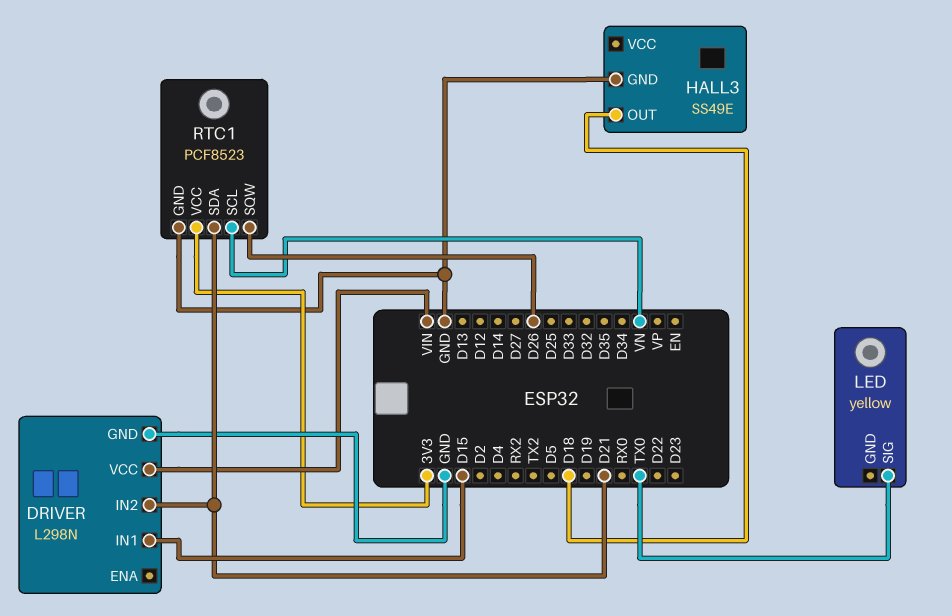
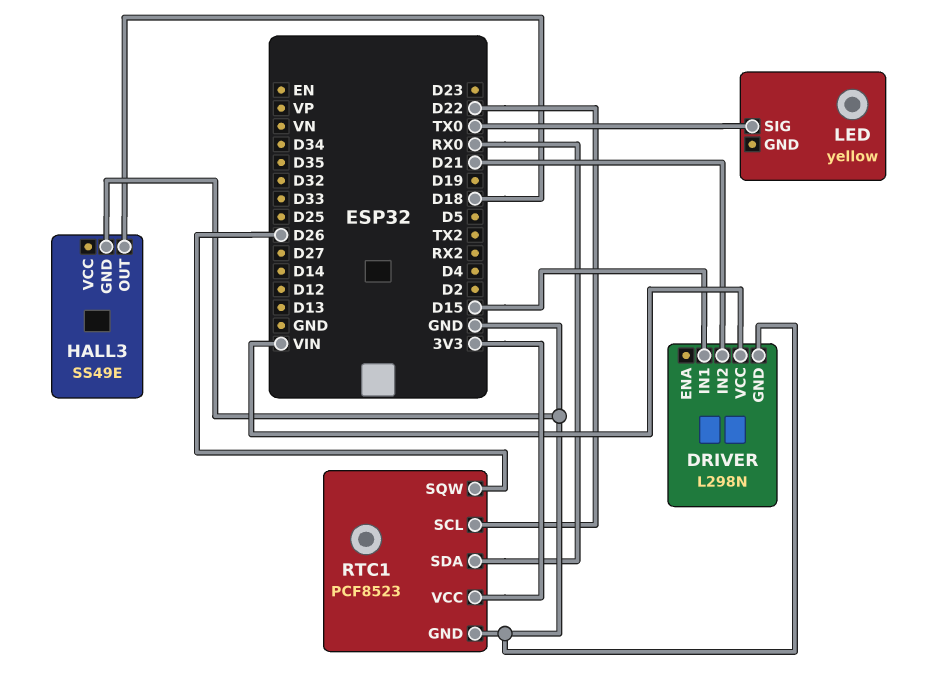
RTC1 pin SCL: VN -> D22
RTC1 pin SDA: D21 -> RX0

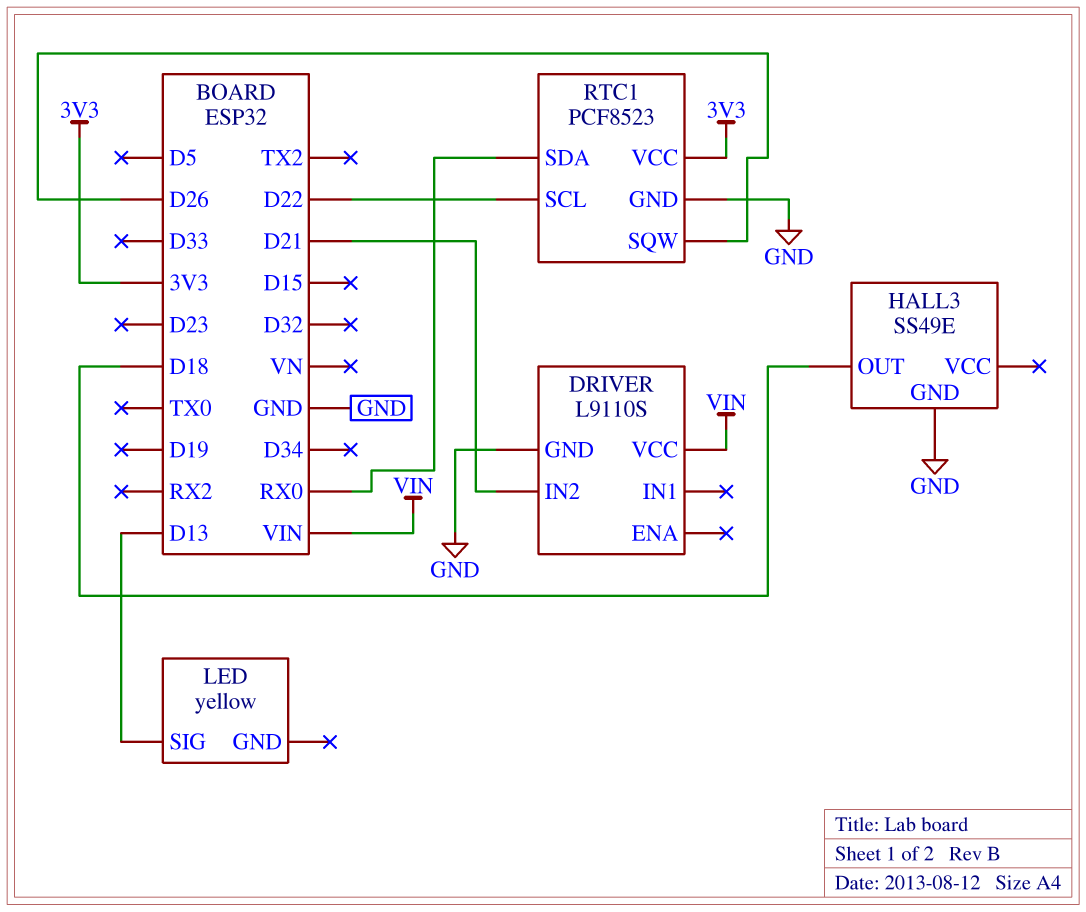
DRIVER: L298N -> L9110S
DRIVER pin IN1: D15 -> none
LED pin SIG: TX0 -> D13

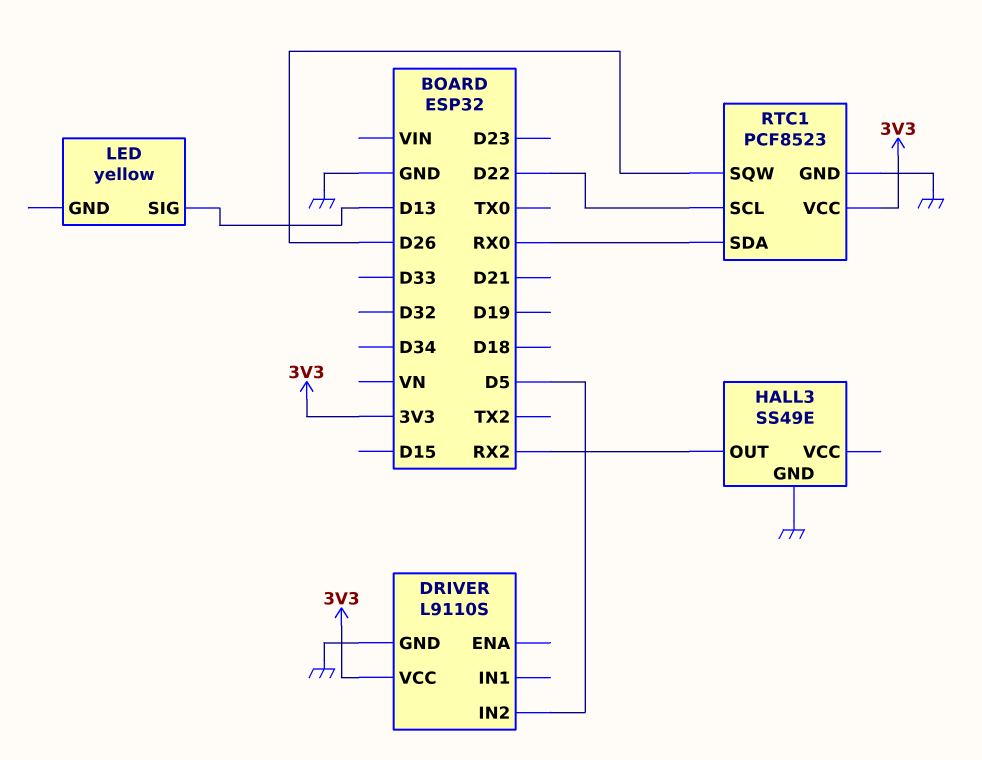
DRIVER pin IN2: D21 -> D5
DRIVER pin VCC: VIN -> 3V3
HALL3 pin OUT: D18 -> RX2

